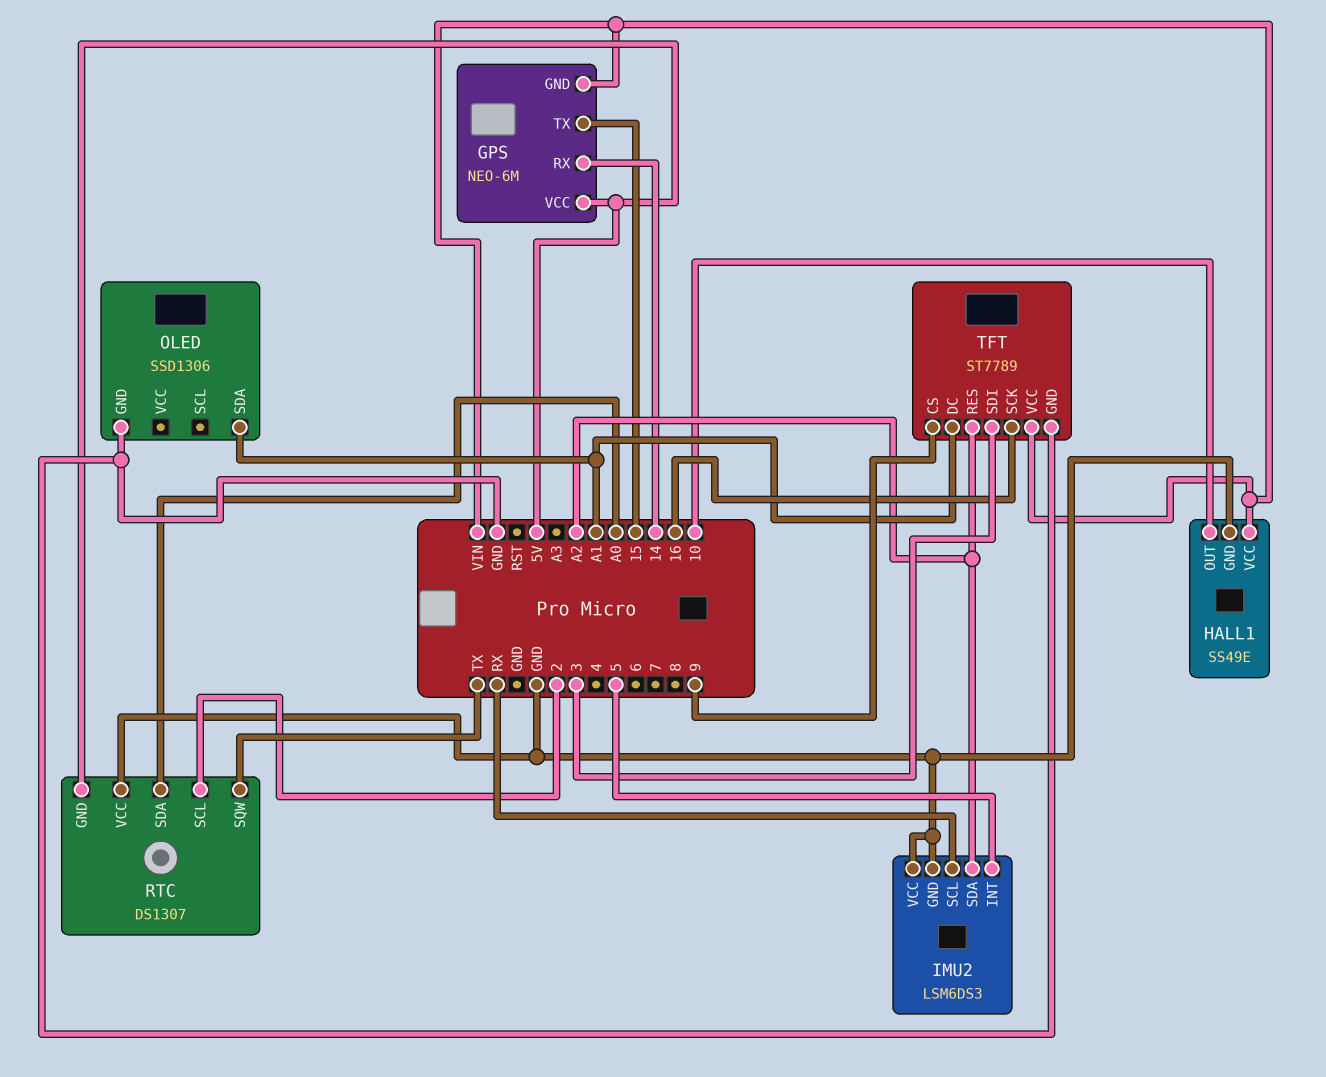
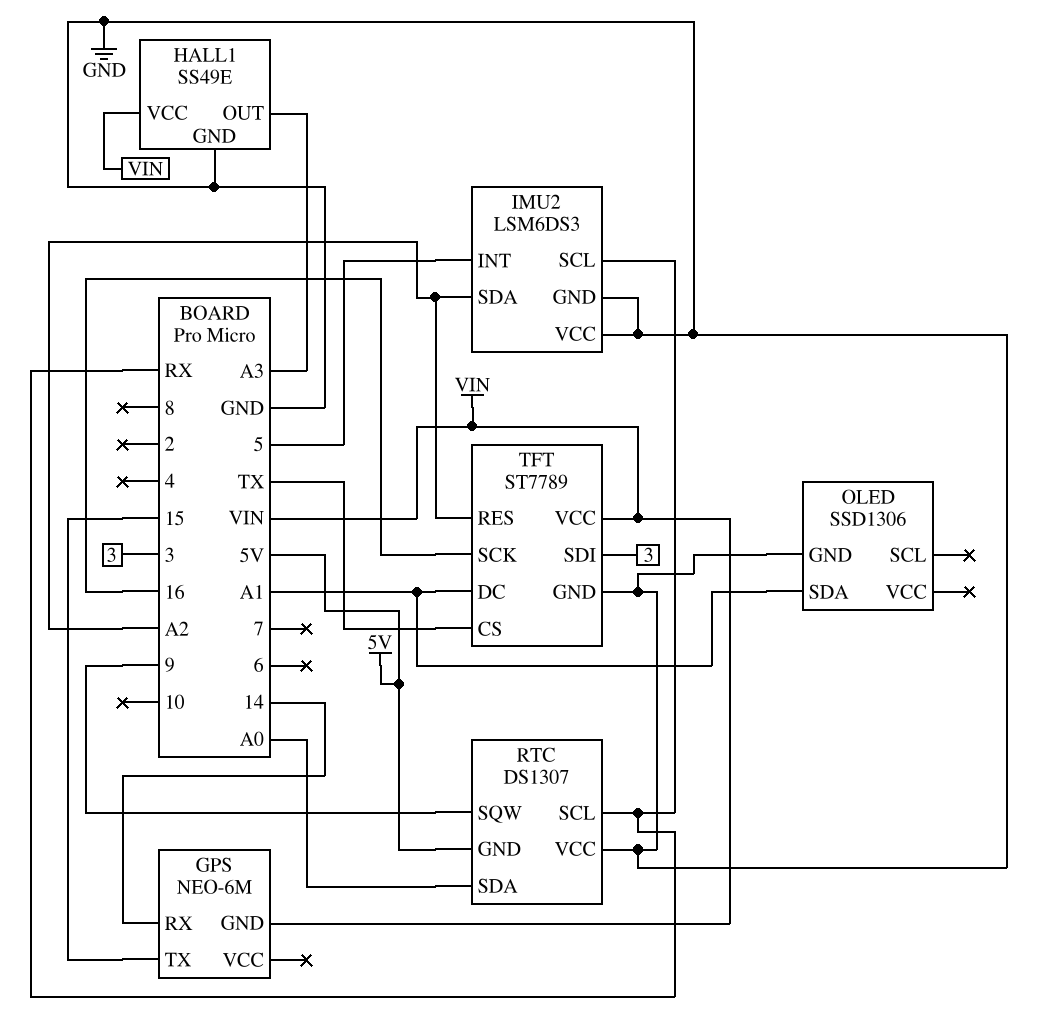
GPS pin VCC: 5V -> none
HALL1 pin OUT: 10 -> A3
RTC pin SCL: 2 -> RX
RTC pin SQW: TX -> 9
TFT pin CS: 9 -> TX

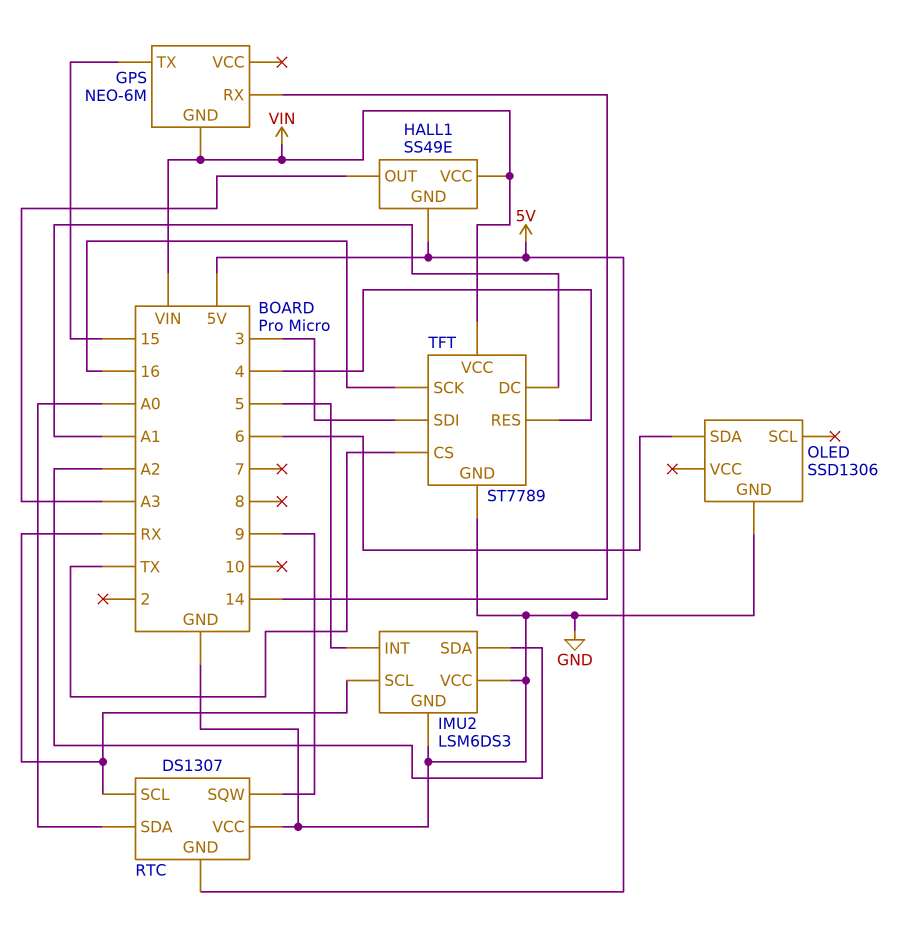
HALL1 pin GND: GND -> 5V
OLED pin SDA: A1 -> 6
TFT pin RES: A2 -> 4

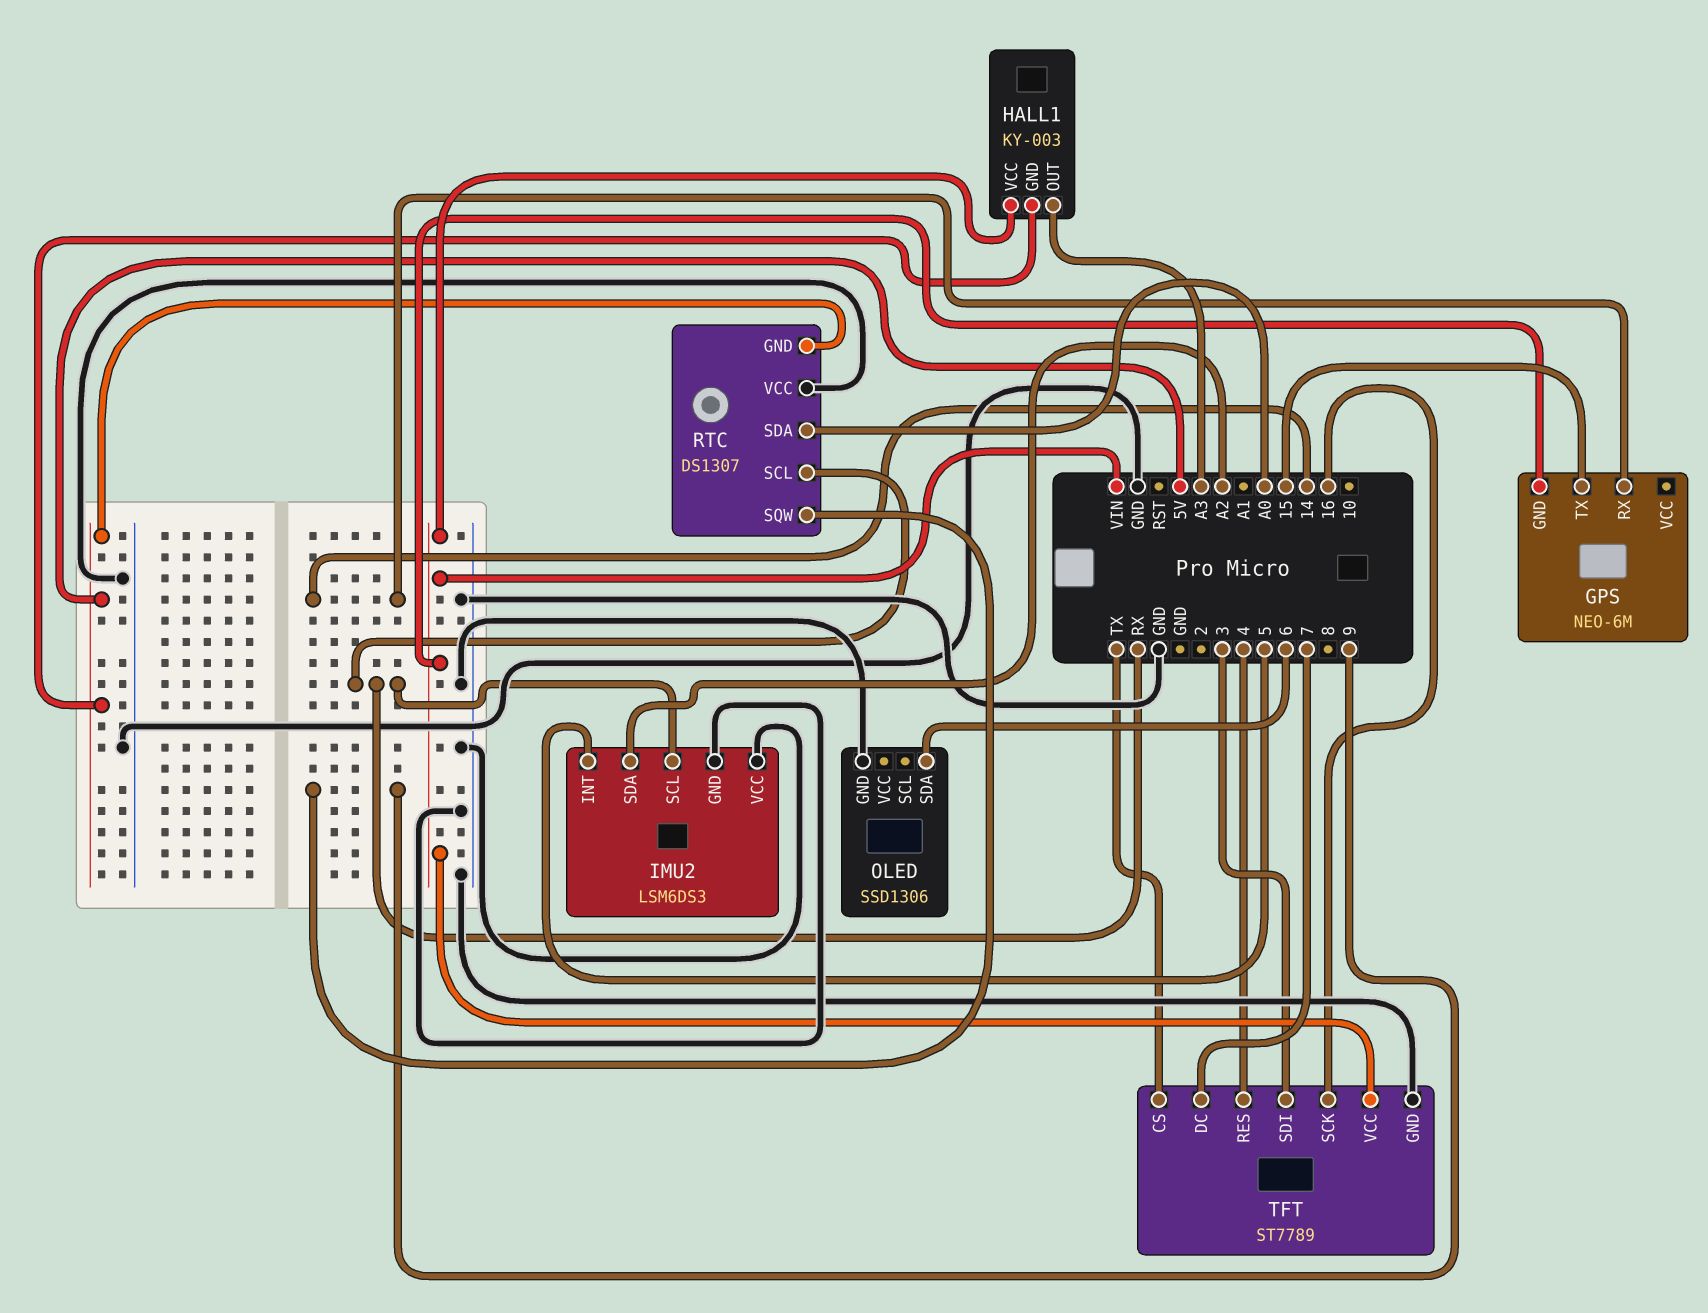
HALL1: SS49E -> KY-003
TFT pin DC: A1 -> 7

